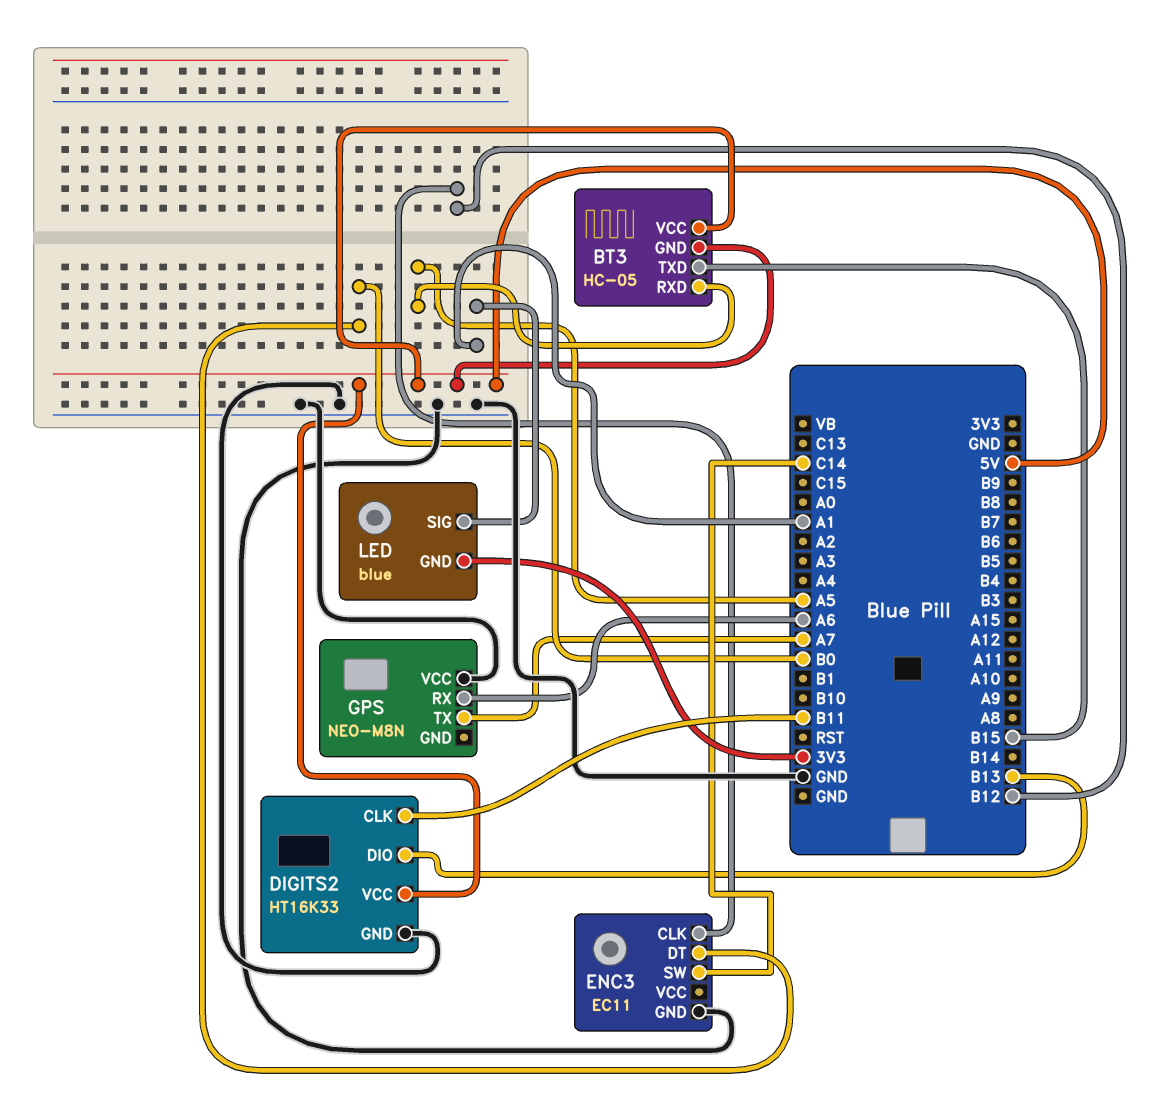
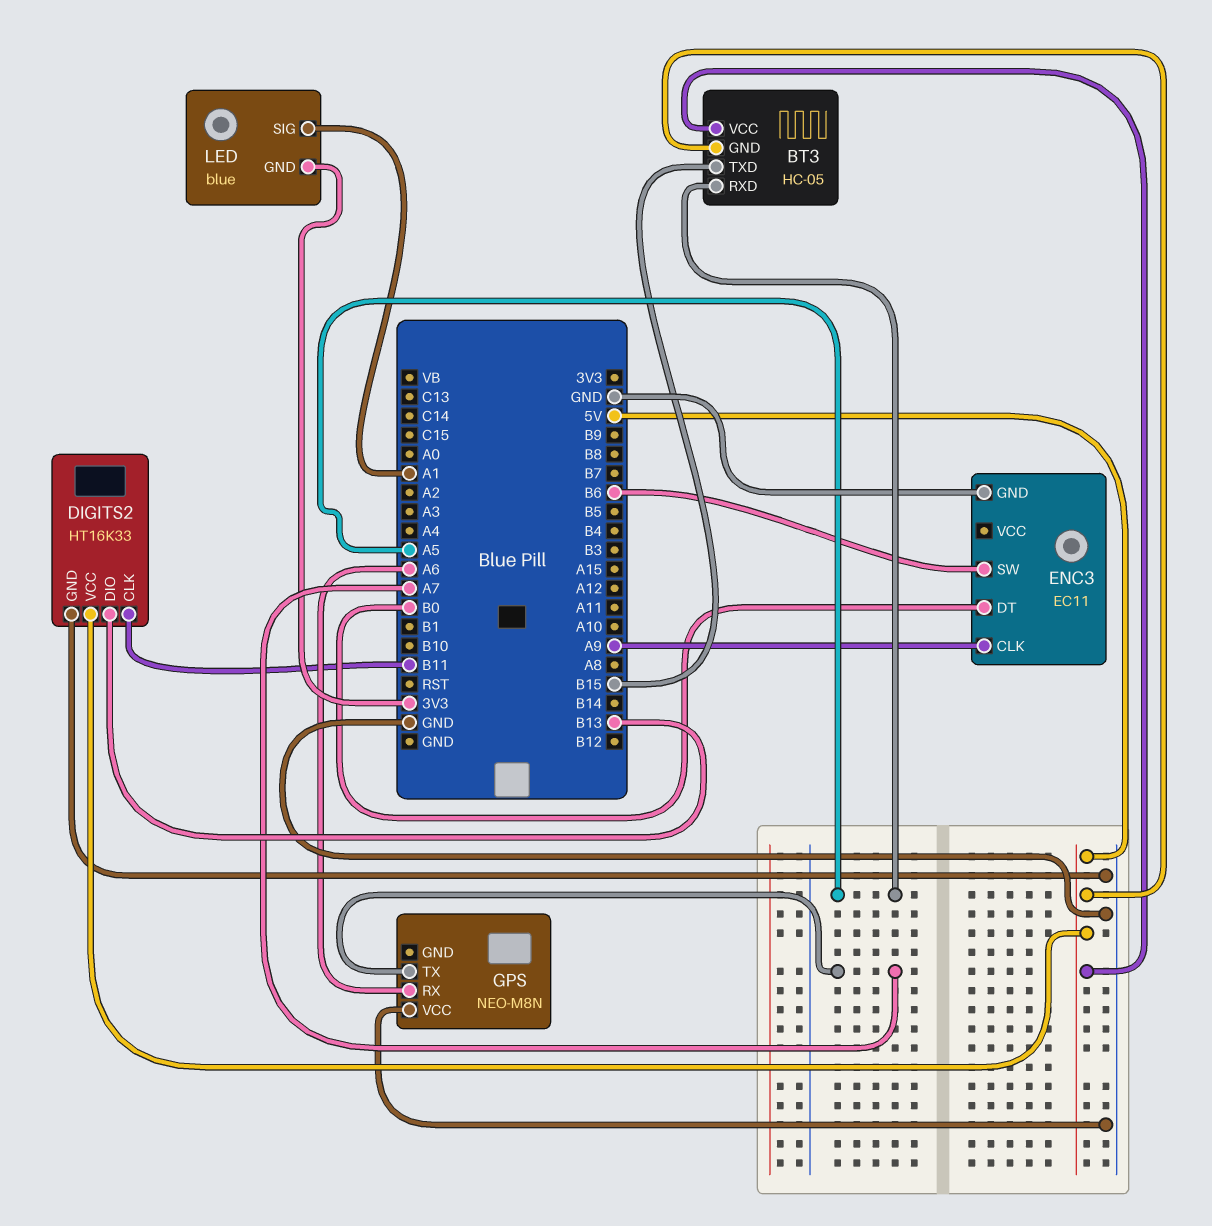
ENC3 pin CLK: B12 -> A9
ENC3 pin SW: C14 -> B6

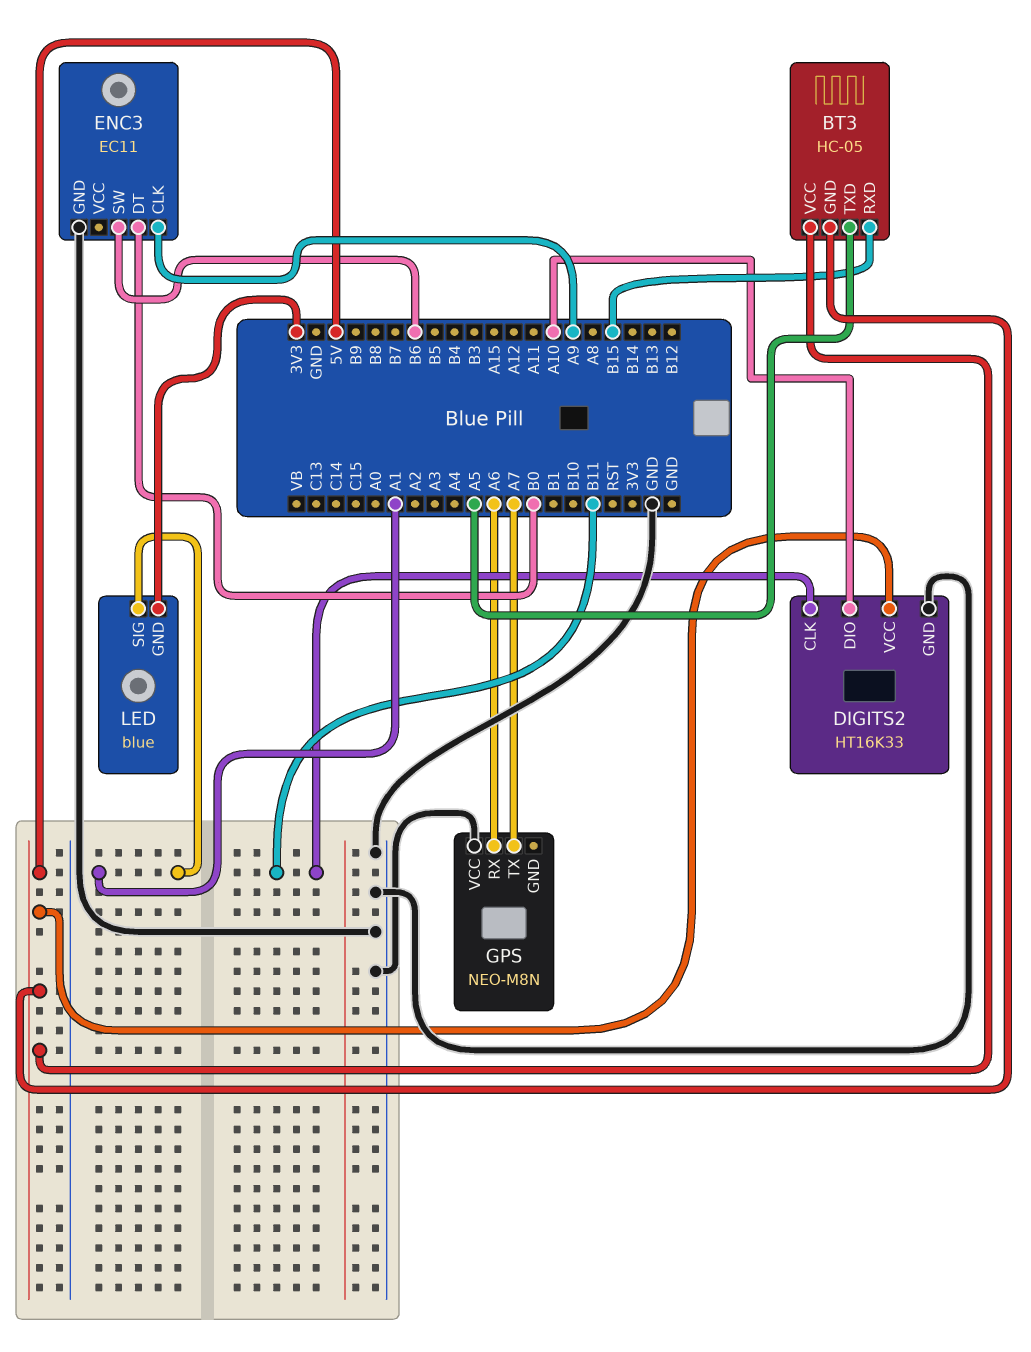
BT3 pin RXD: A5 -> B15
BT3 pin TXD: B15 -> A5
DIGITS2 pin DIO: B13 -> A10

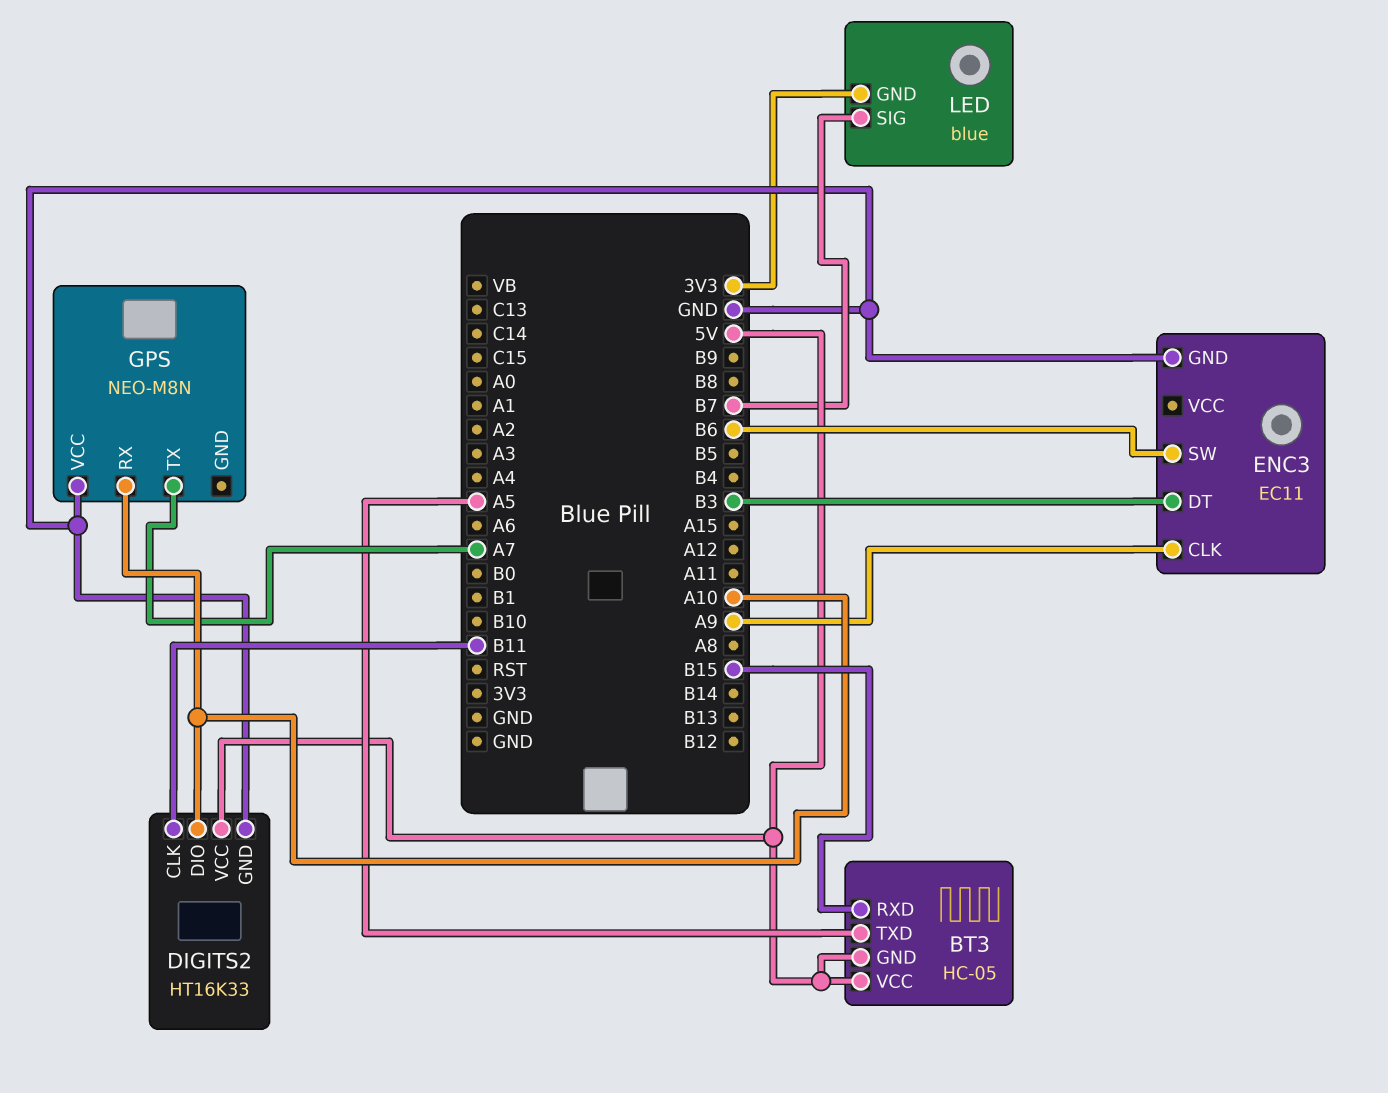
ENC3 pin DT: B0 -> B3
GPS pin RX: A6 -> A10
LED pin SIG: A1 -> B7

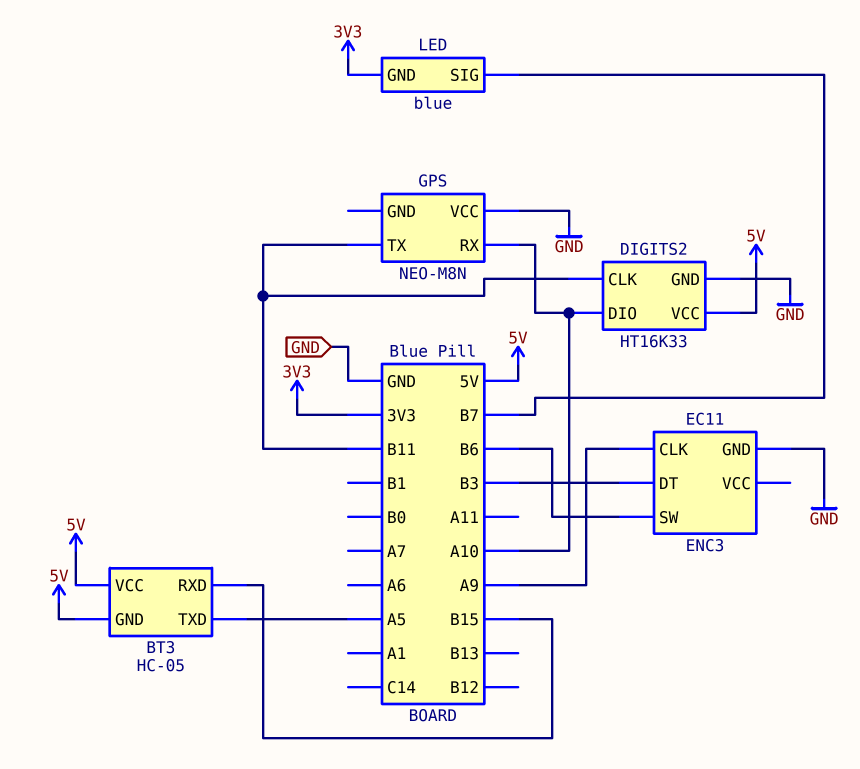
GPS pin TX: A7 -> B11

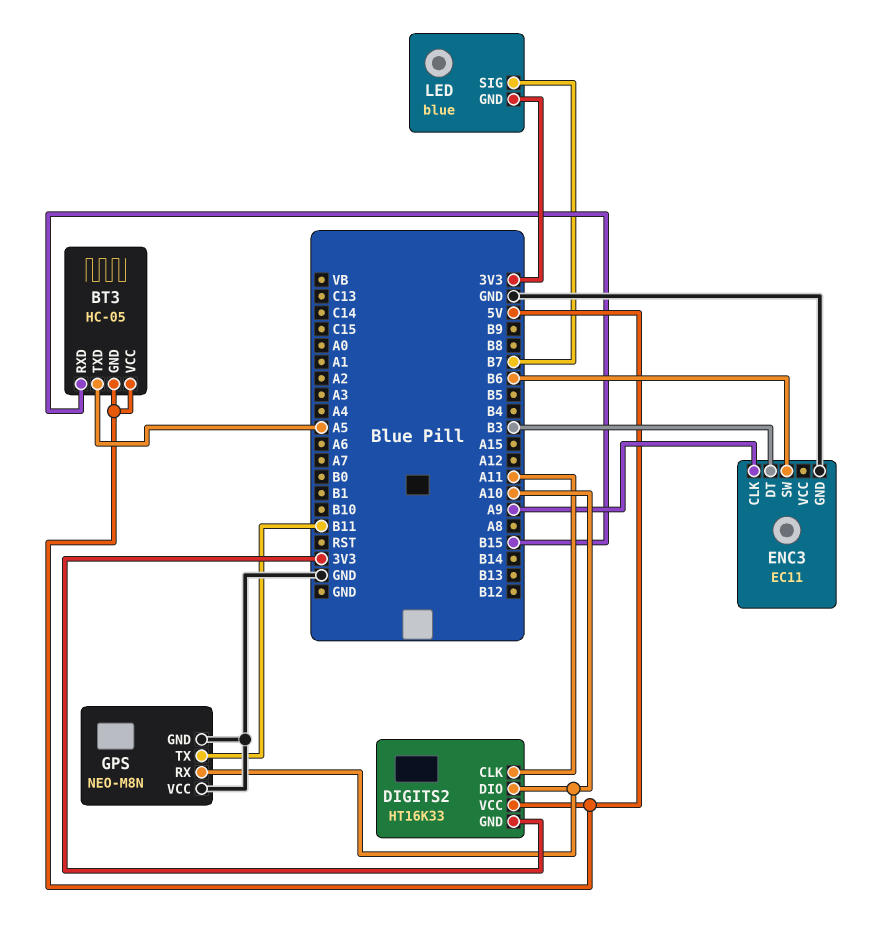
DIGITS2 pin CLK: B11 -> A11
DIGITS2 pin GND: GND -> 3V3
GPS pin GND: none -> GND

